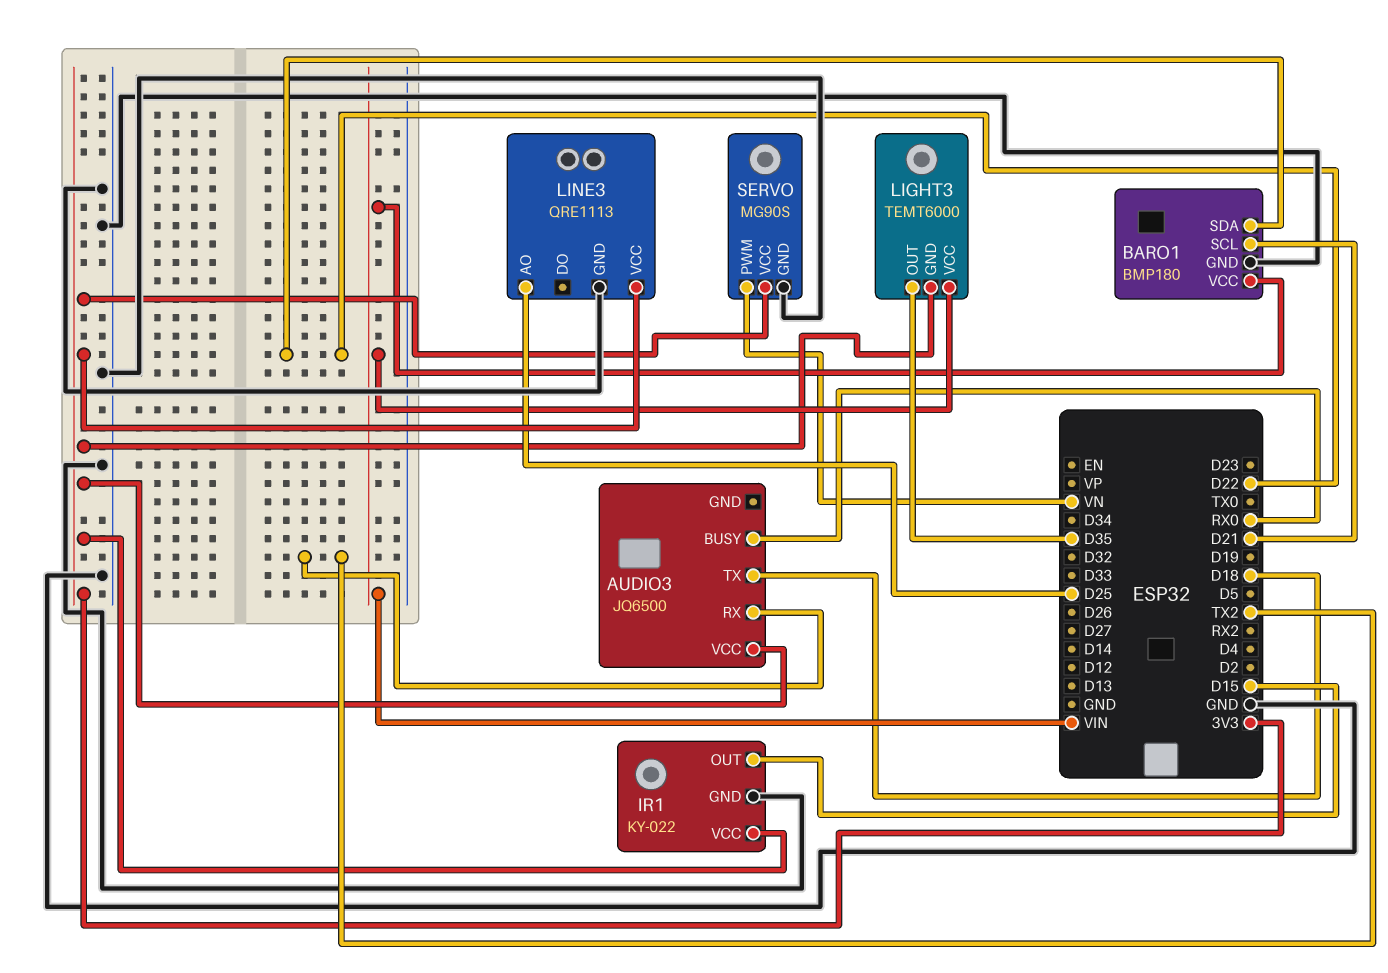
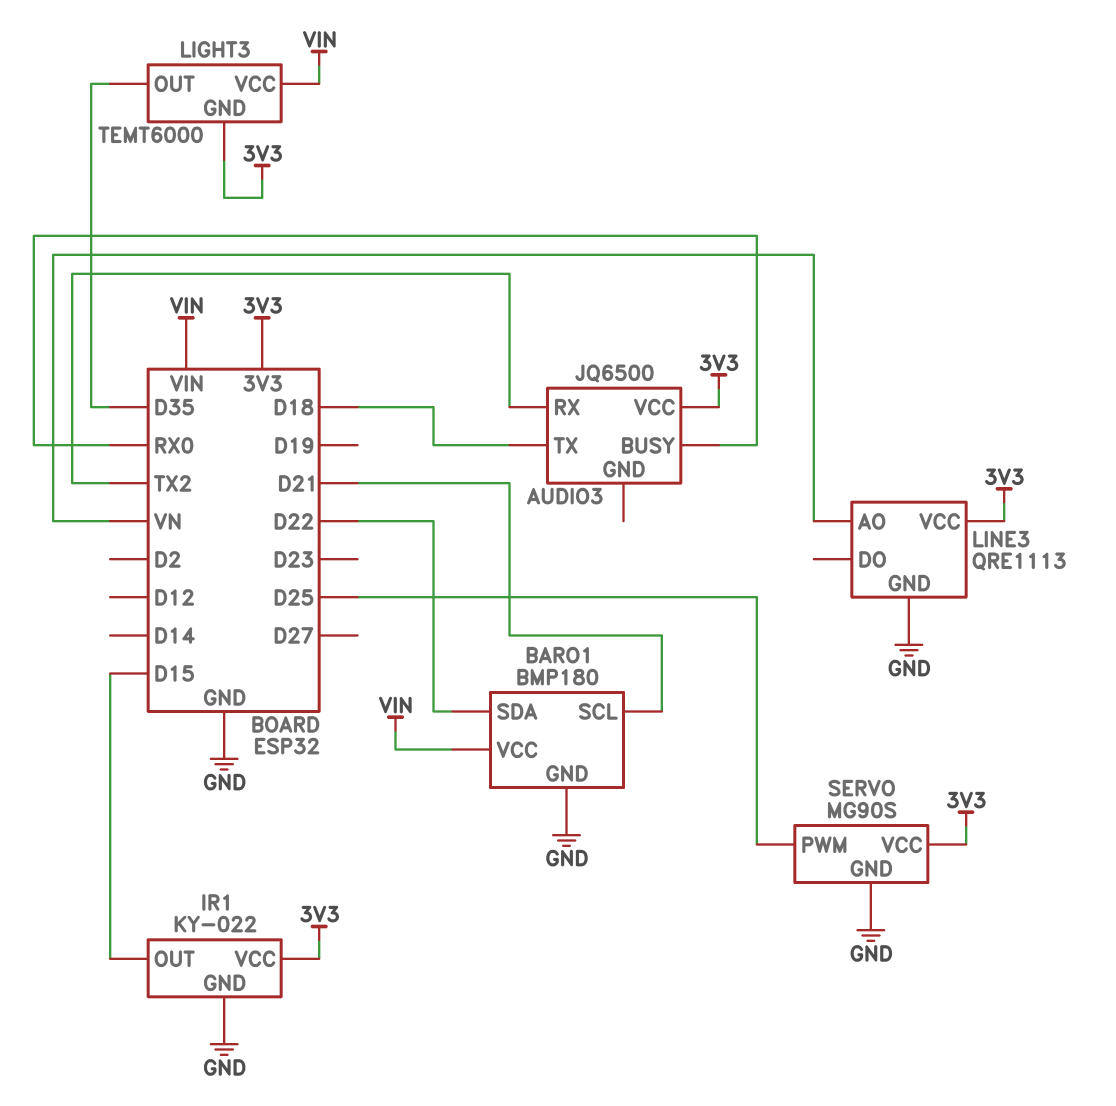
LINE3 pin AO: D25 -> VN
SERVO pin PWM: VN -> D25

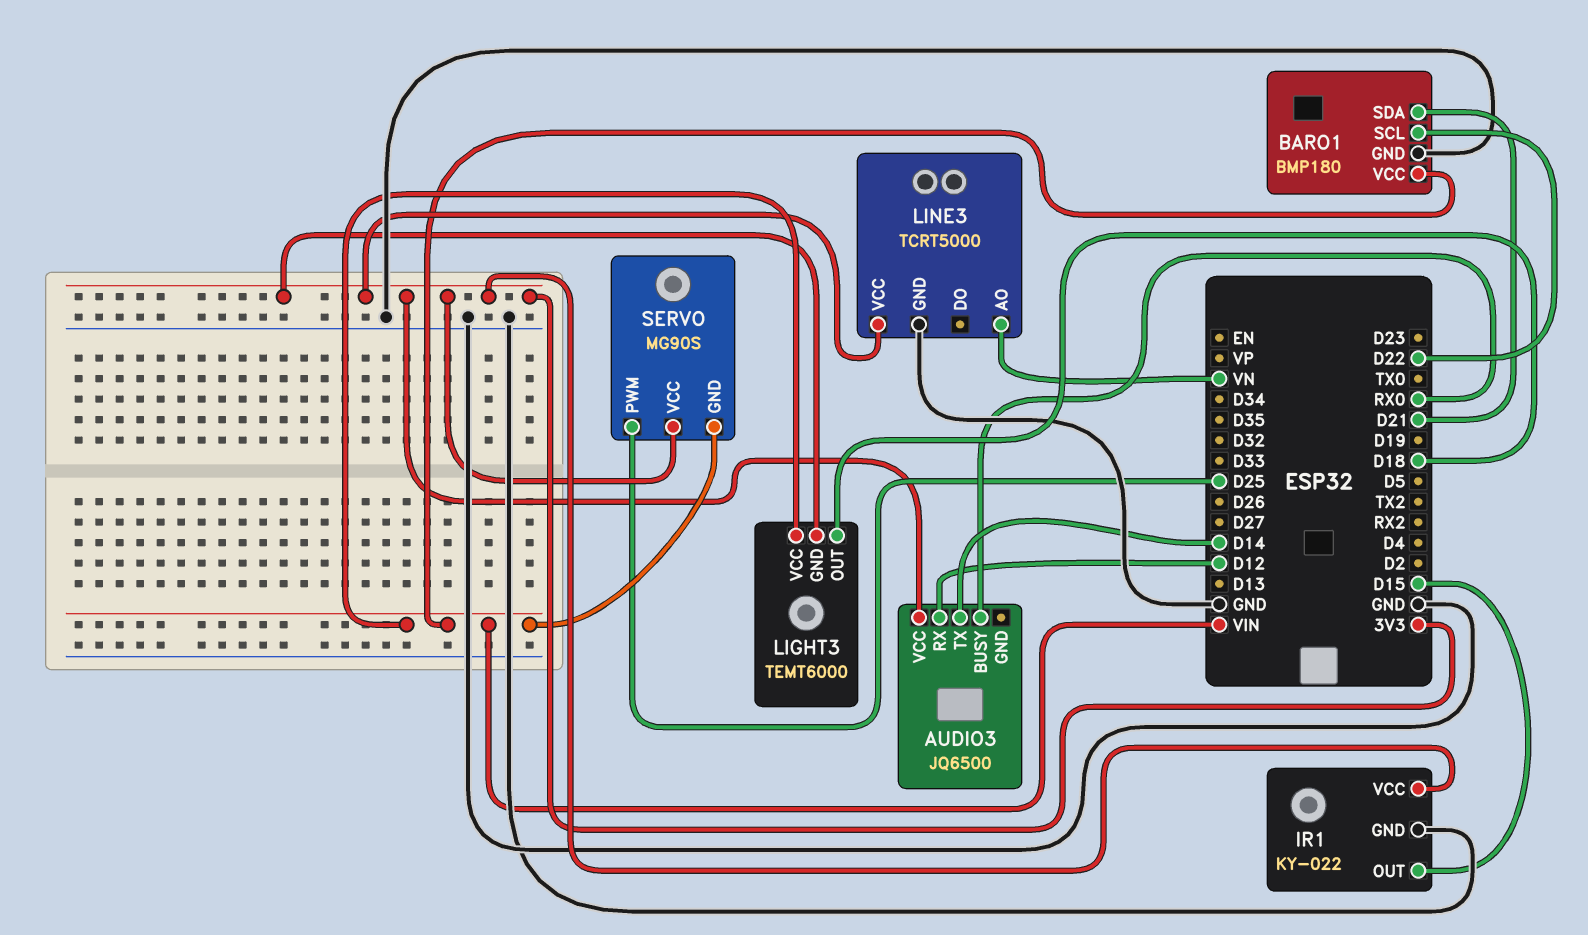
AUDIO3 pin RX: TX2 -> D12
AUDIO3 pin TX: D18 -> D14
BARO1 pin SCL: D21 -> D22
BARO1 pin SDA: D22 -> D21
LIGHT3 pin OUT: D35 -> D18
LINE3: QRE1113 -> TCRT5000
SERVO pin GND: GND -> VIN

